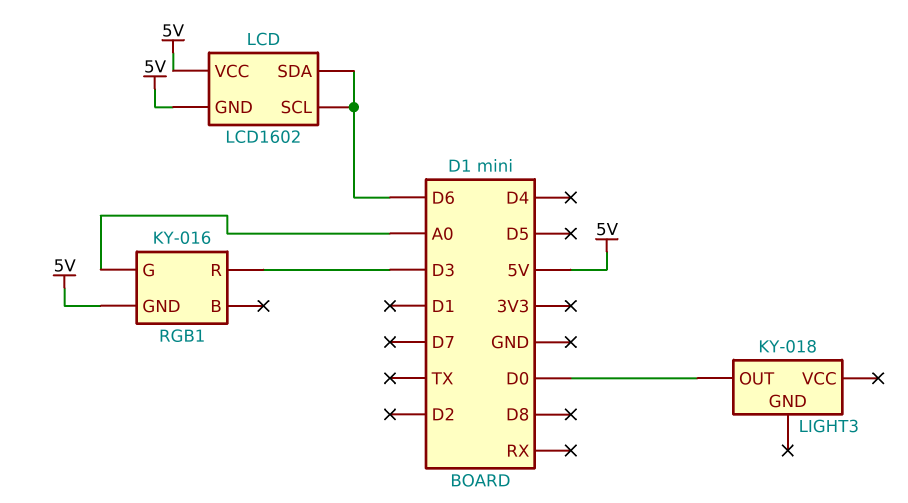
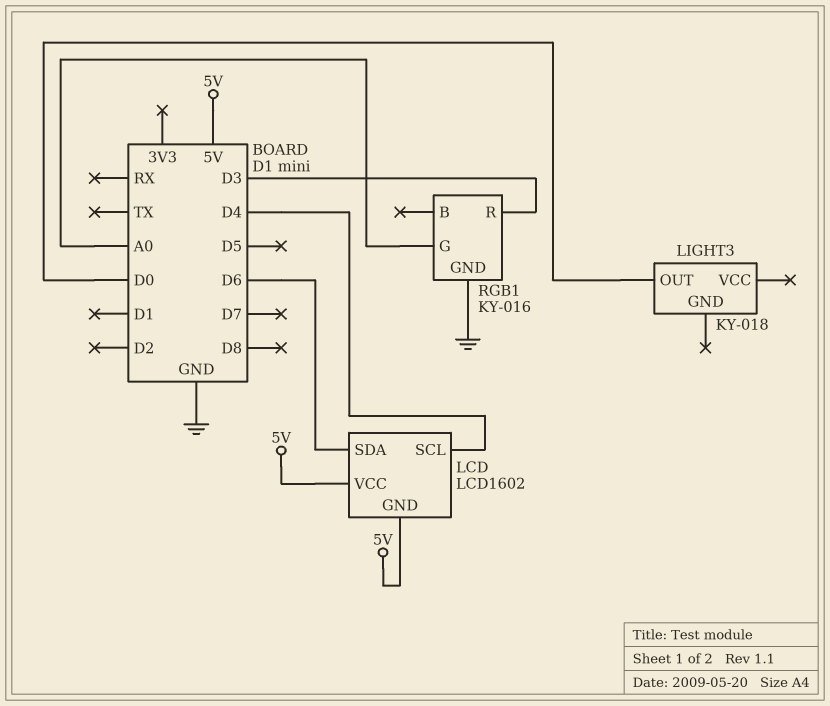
LCD pin SCL: D6 -> D4
RGB1 pin GND: 5V -> GND

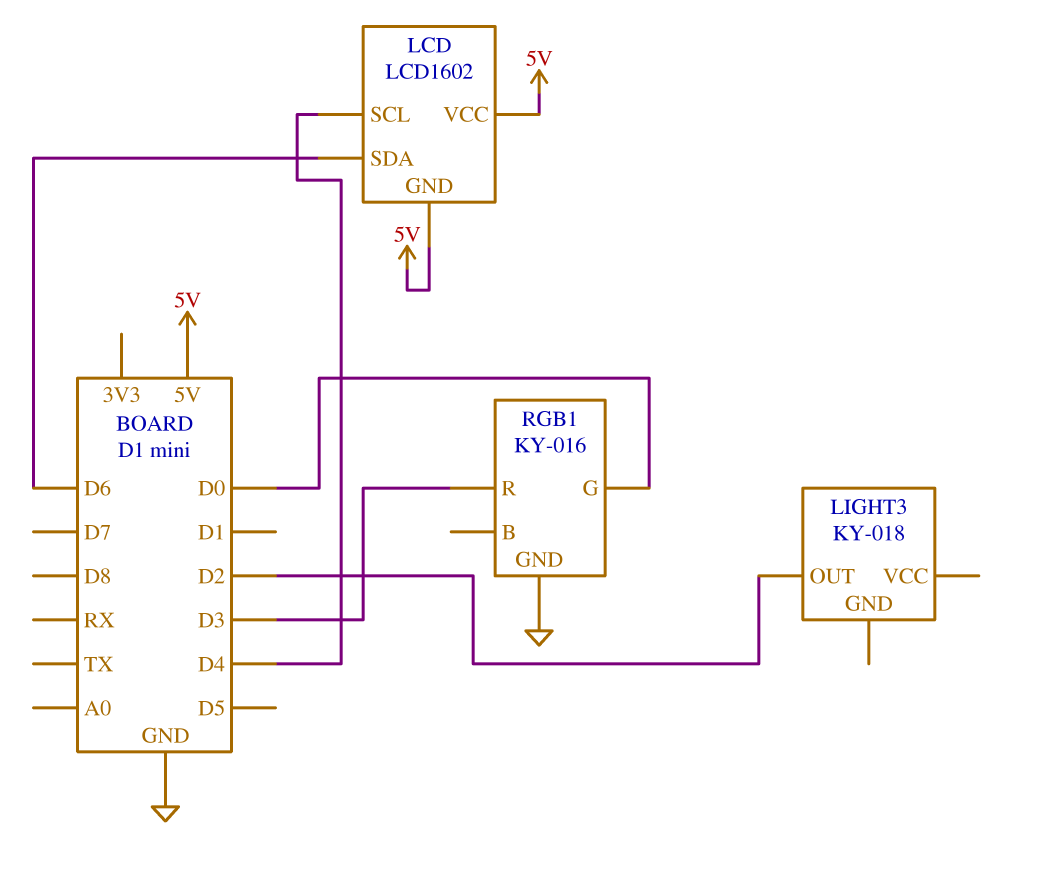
LIGHT3 pin OUT: D0 -> D2
RGB1 pin G: A0 -> D0

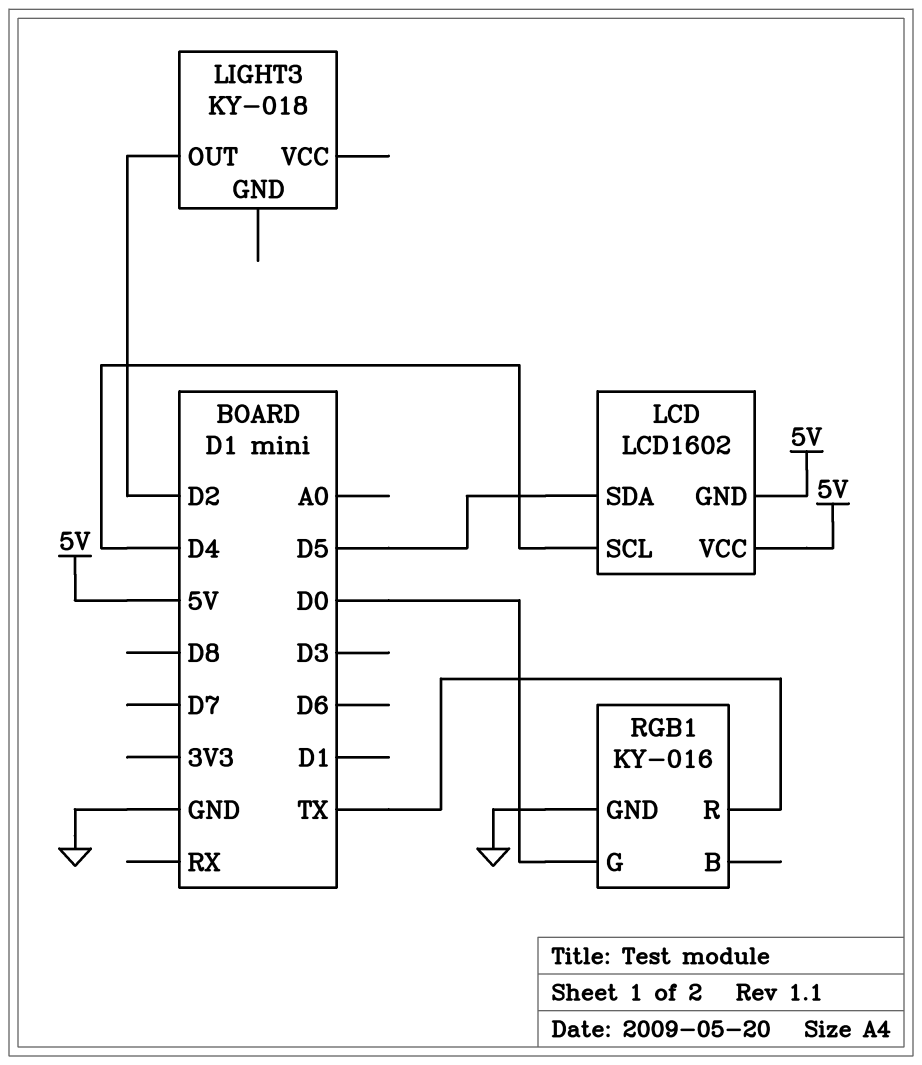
LCD pin SDA: D6 -> D5
RGB1 pin R: D3 -> TX

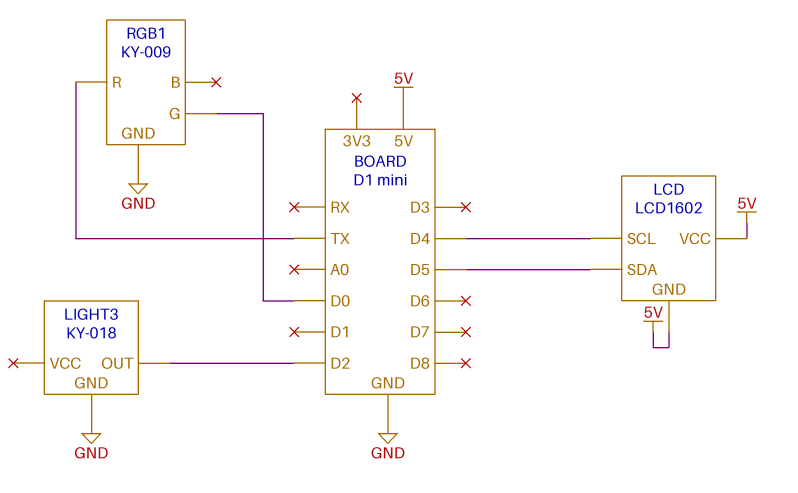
LIGHT3 pin GND: none -> GND
RGB1: KY-016 -> KY-009

